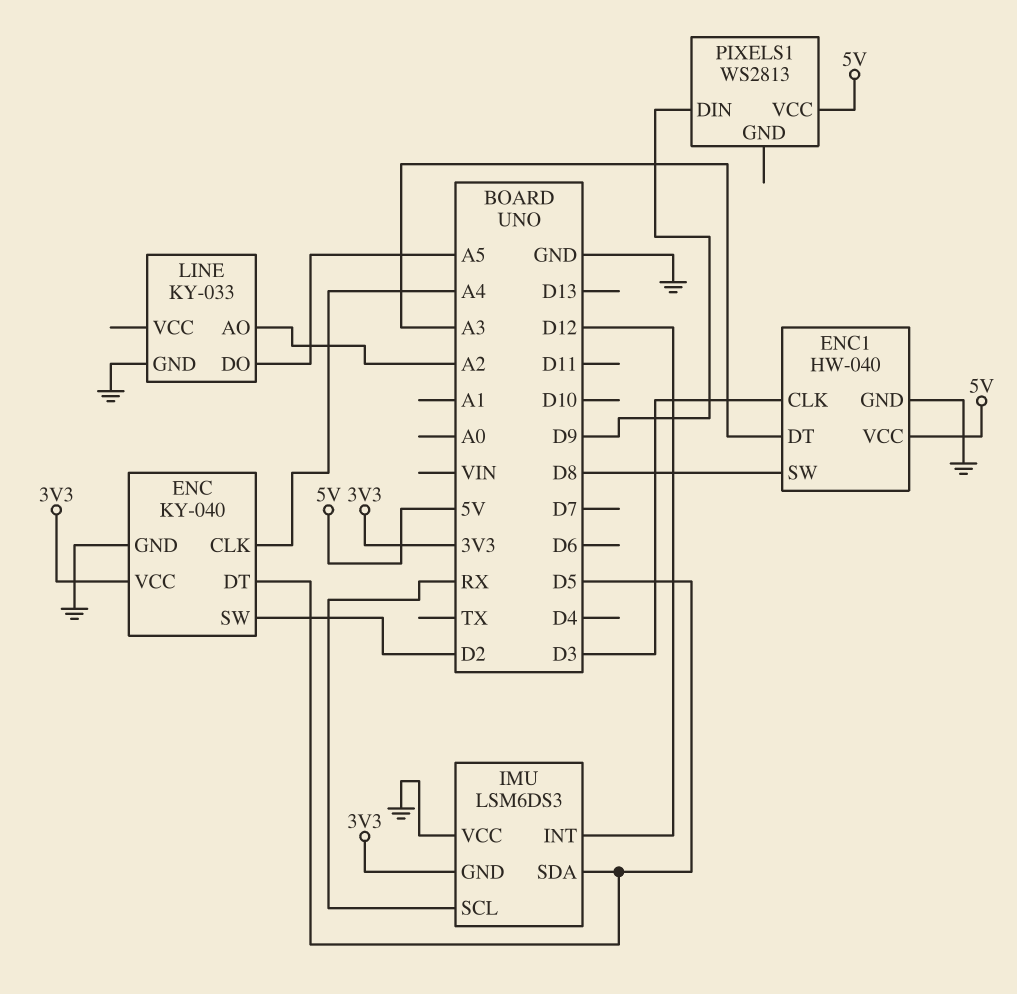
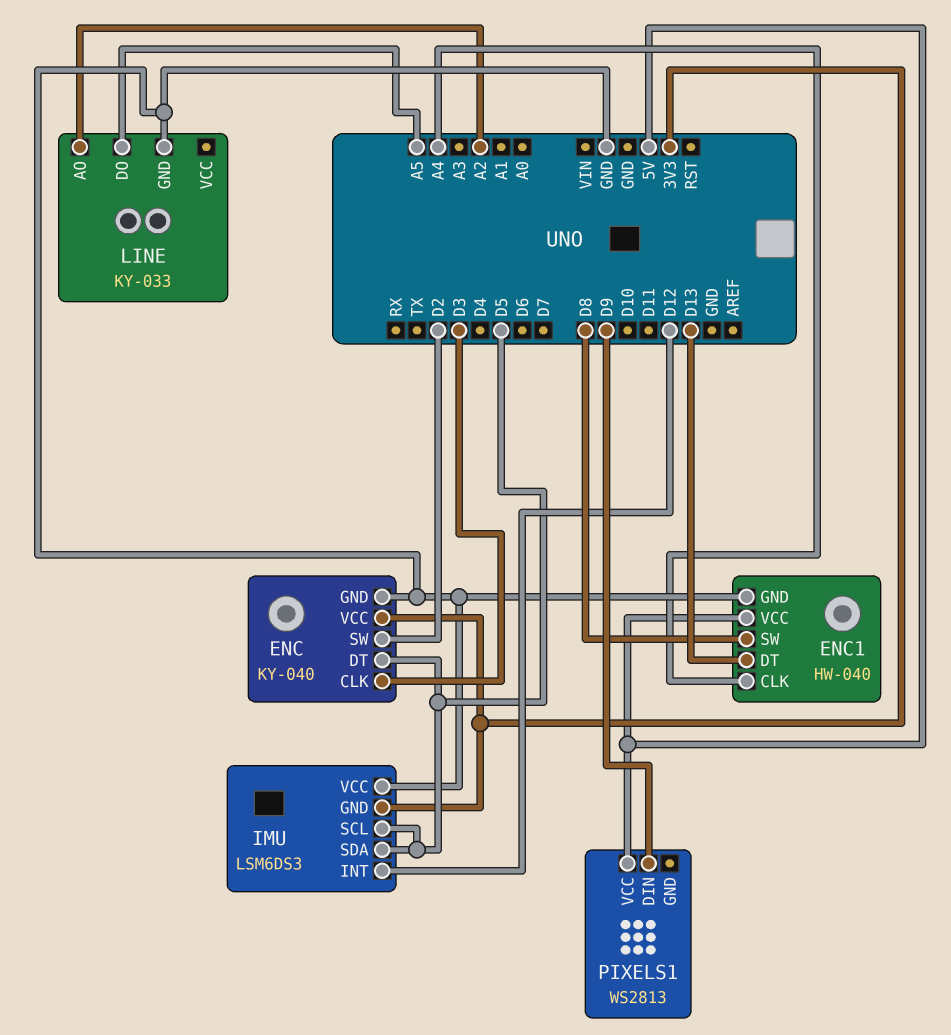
ENC pin CLK: A4 -> D3
ENC1 pin CLK: D3 -> A4
ENC1 pin DT: A3 -> D13
IMU pin SCL: RX -> D5

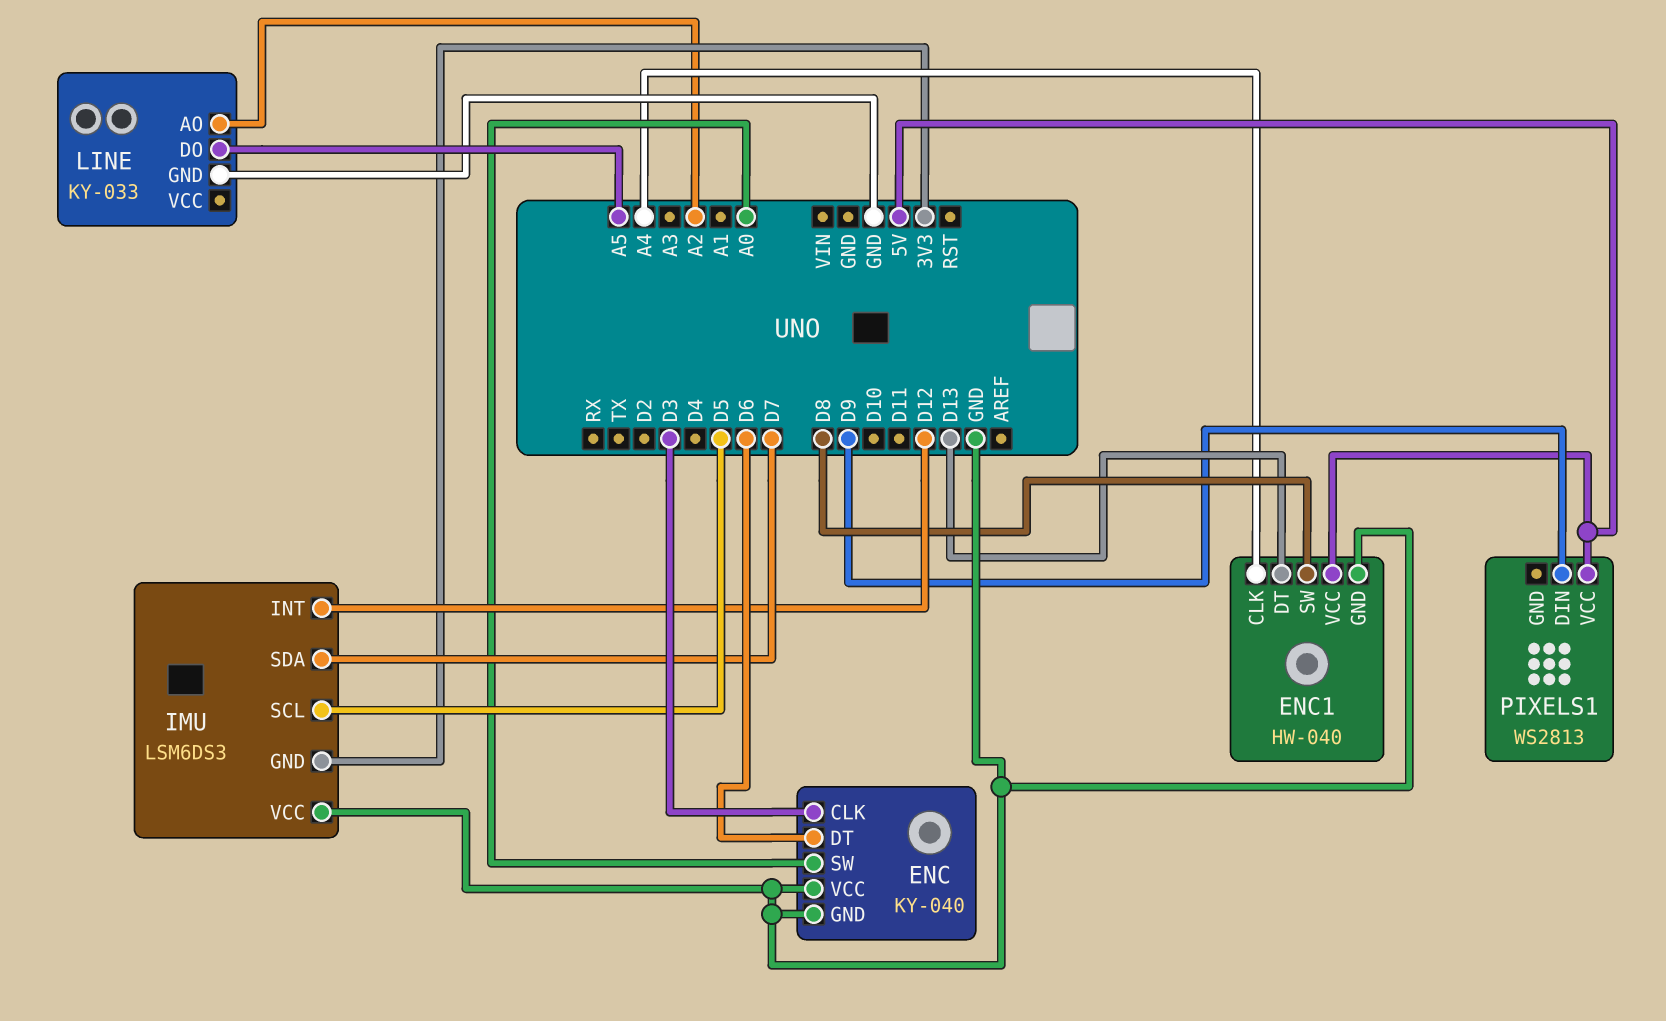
ENC pin DT: D5 -> D6
ENC pin SW: D2 -> A0
ENC pin VCC: 3V3 -> GND
IMU pin SDA: D5 -> D7

